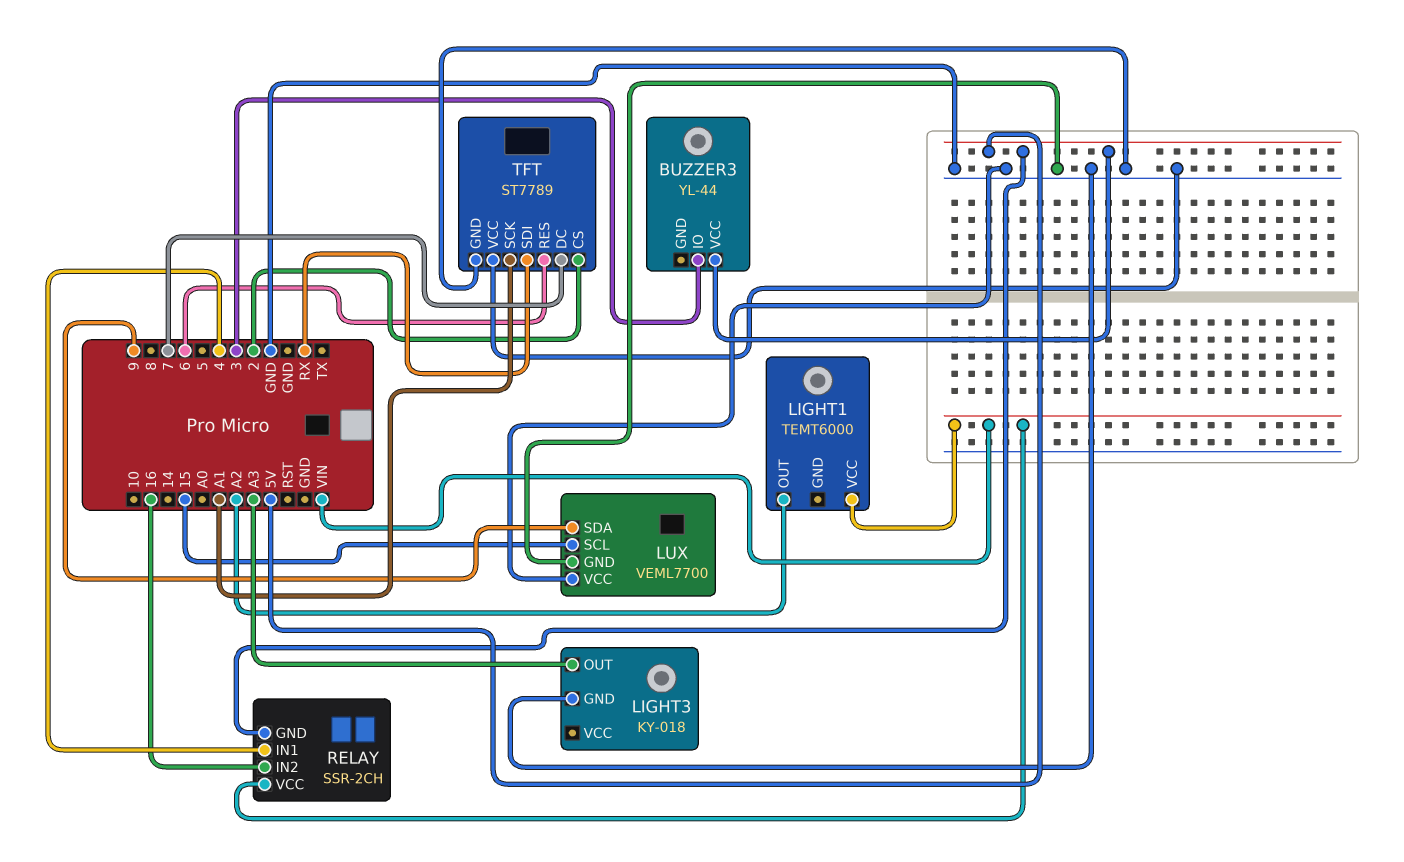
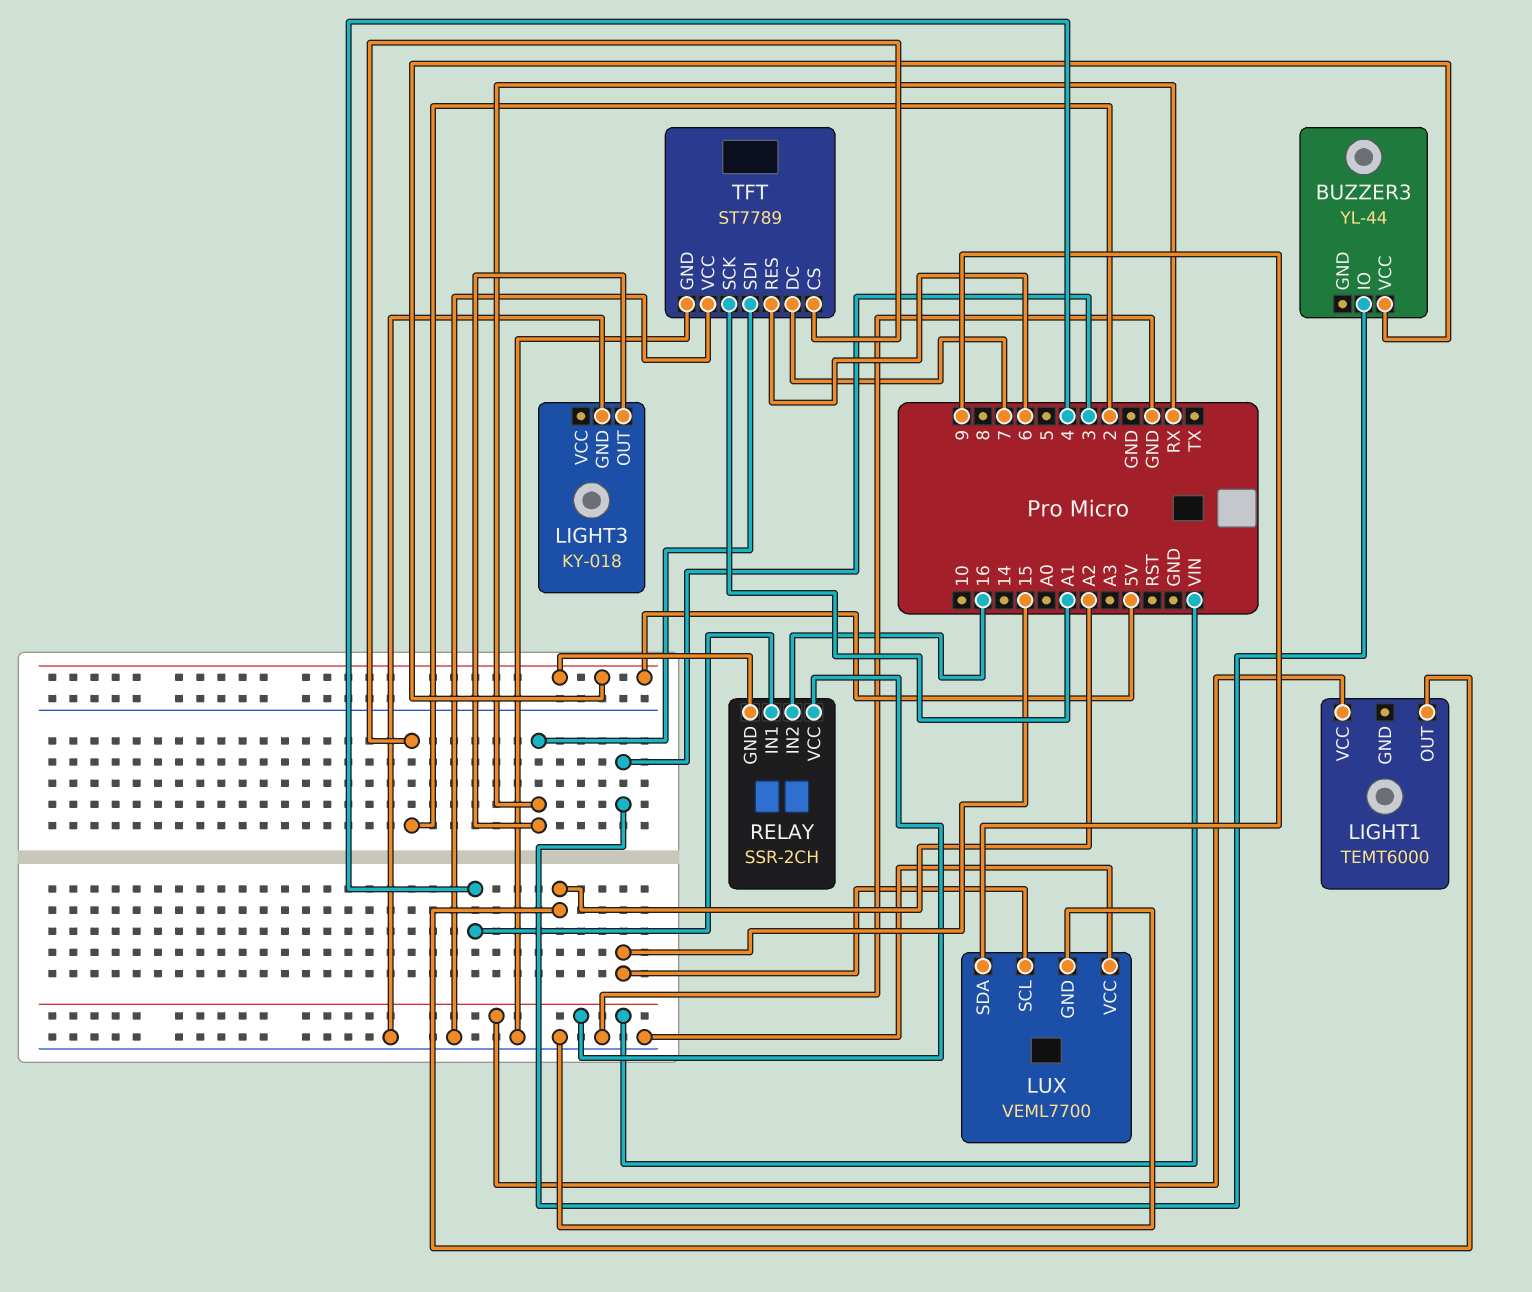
LIGHT3 pin OUT: A3 -> RX

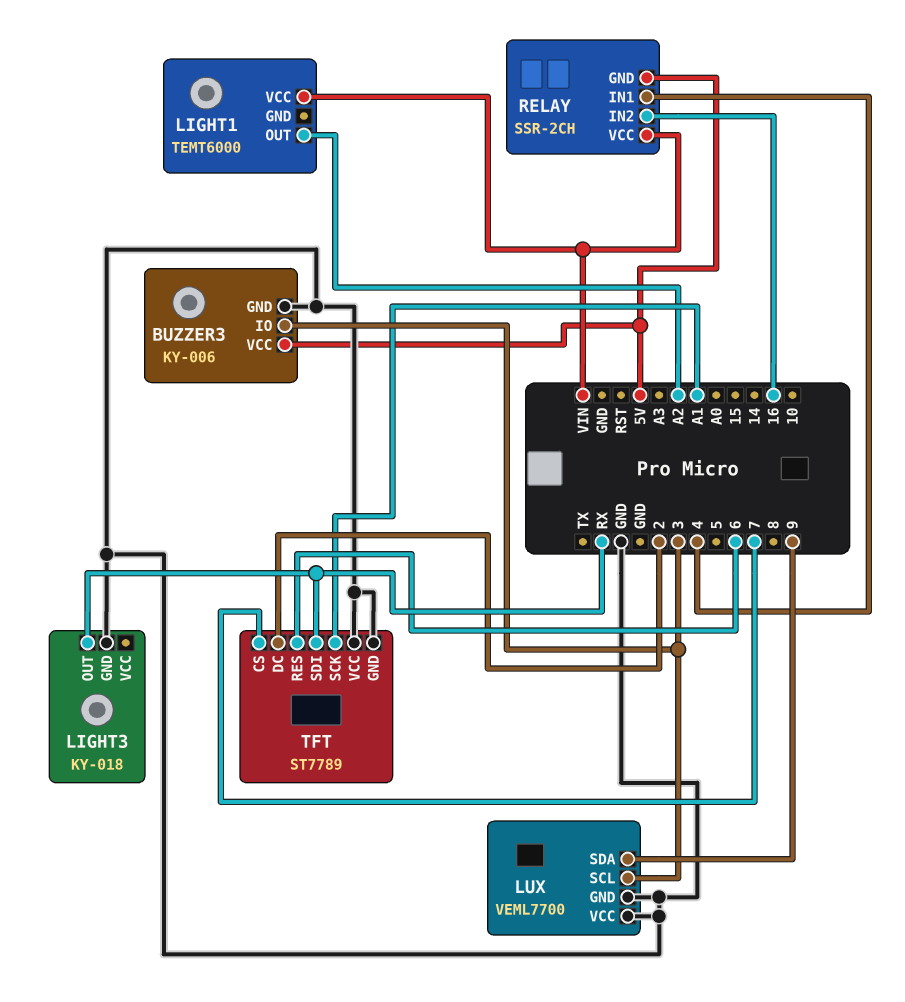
BUZZER3: YL-44 -> KY-006
BUZZER3 pin GND: none -> GND
LUX pin SCL: 15 -> 3
TFT pin CS: 2 -> 7
TFT pin DC: 7 -> 2

